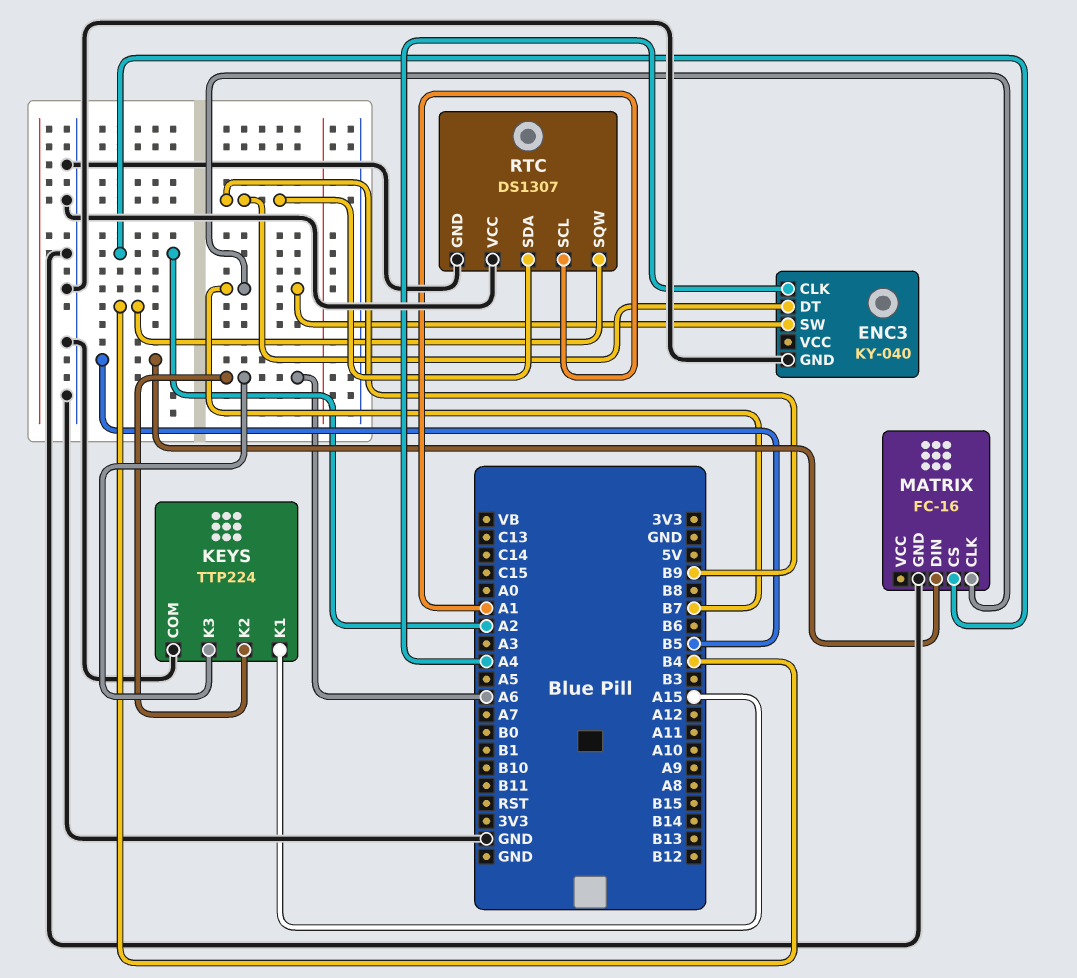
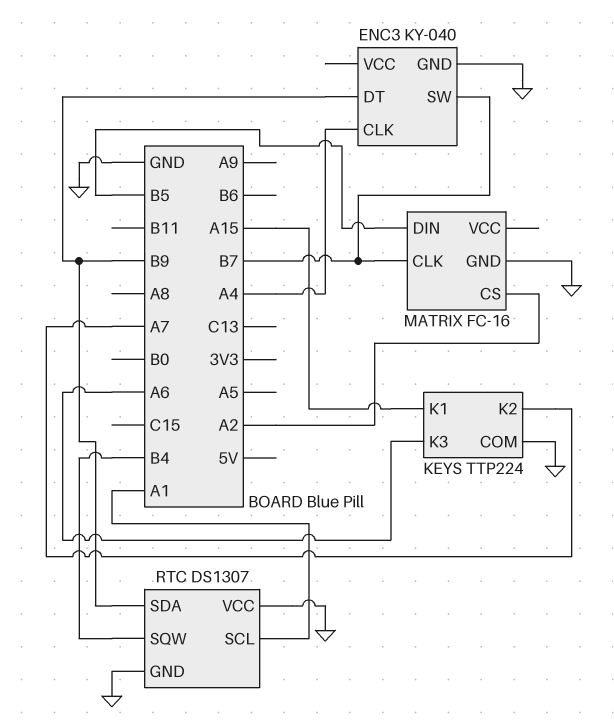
KEYS pin K2: A6 -> A7

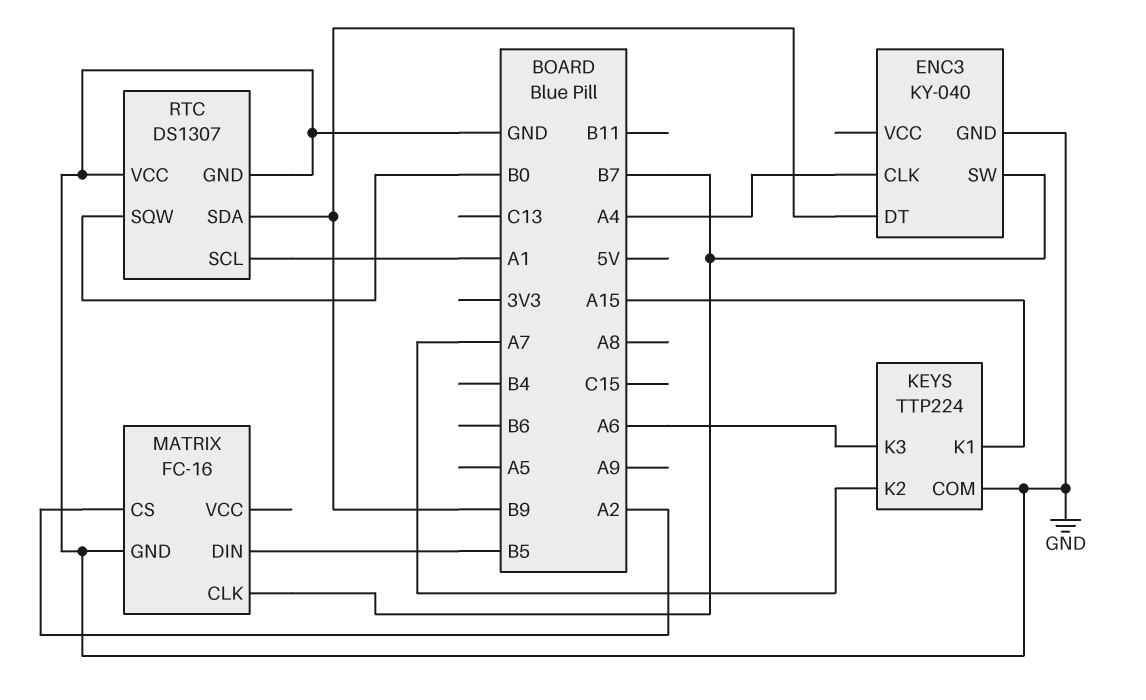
RTC pin SQW: B4 -> B0

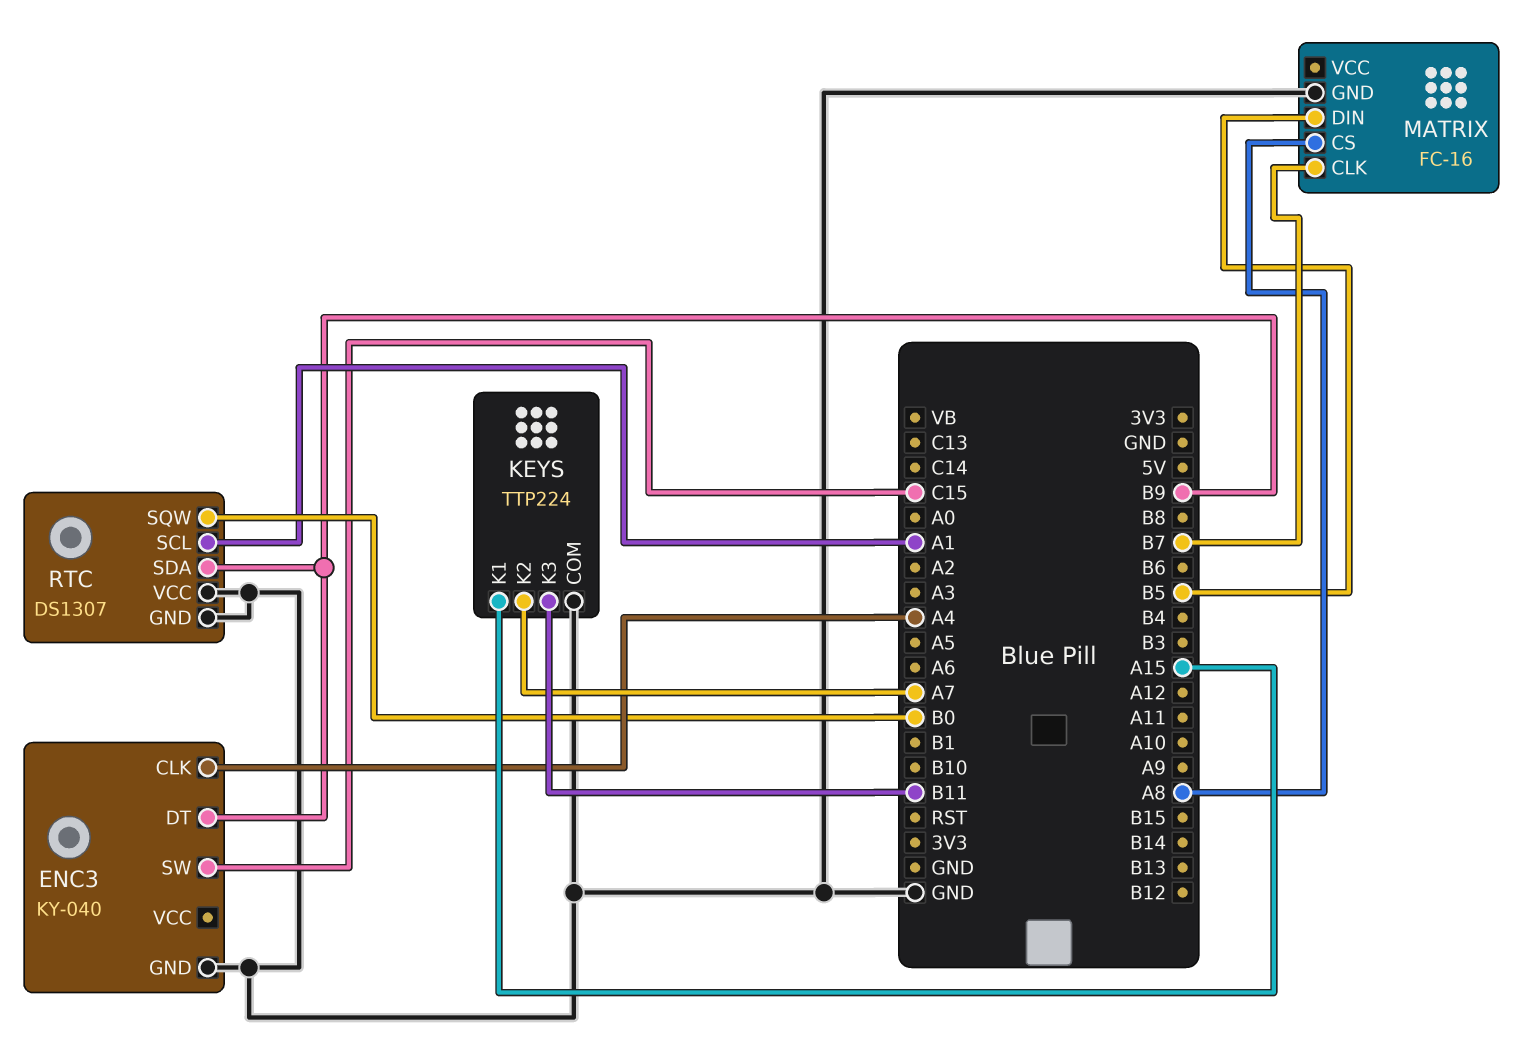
ENC3 pin SW: B7 -> C15
KEYS pin K3: A6 -> B11
MATRIX pin CS: A2 -> A8

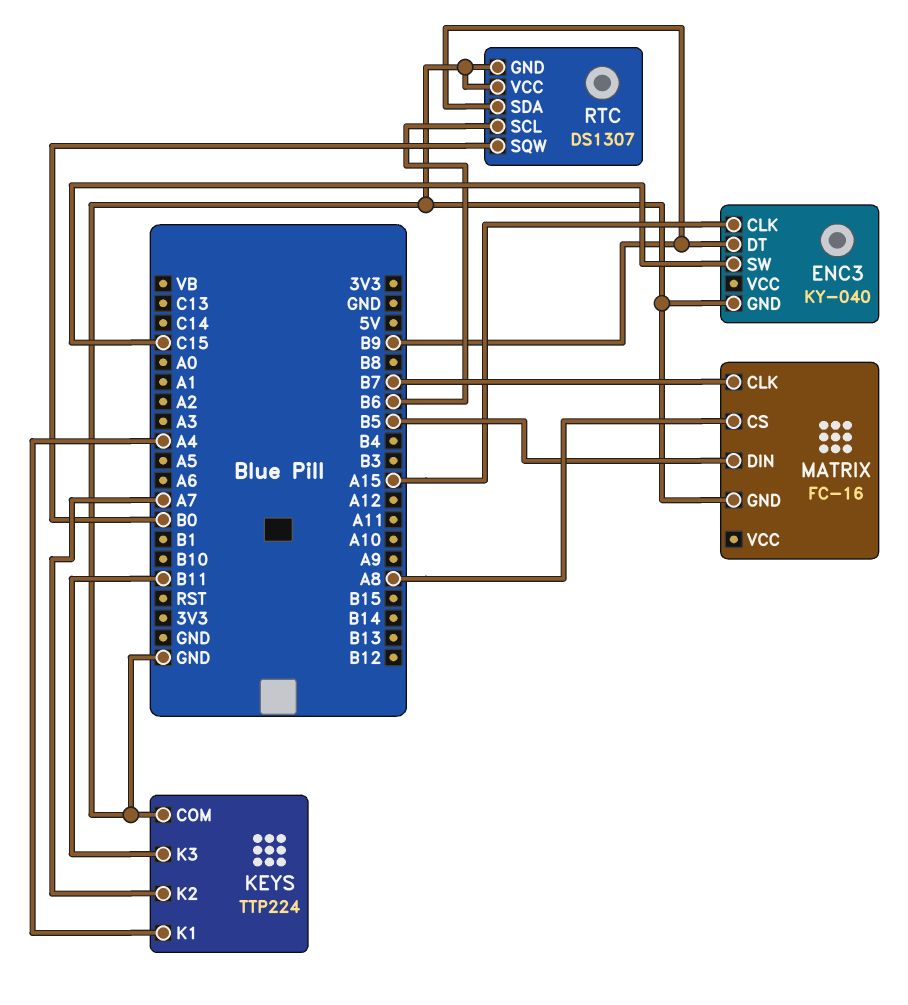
ENC3 pin CLK: A4 -> A15
KEYS pin K1: A15 -> A4
RTC pin SCL: A1 -> B6

